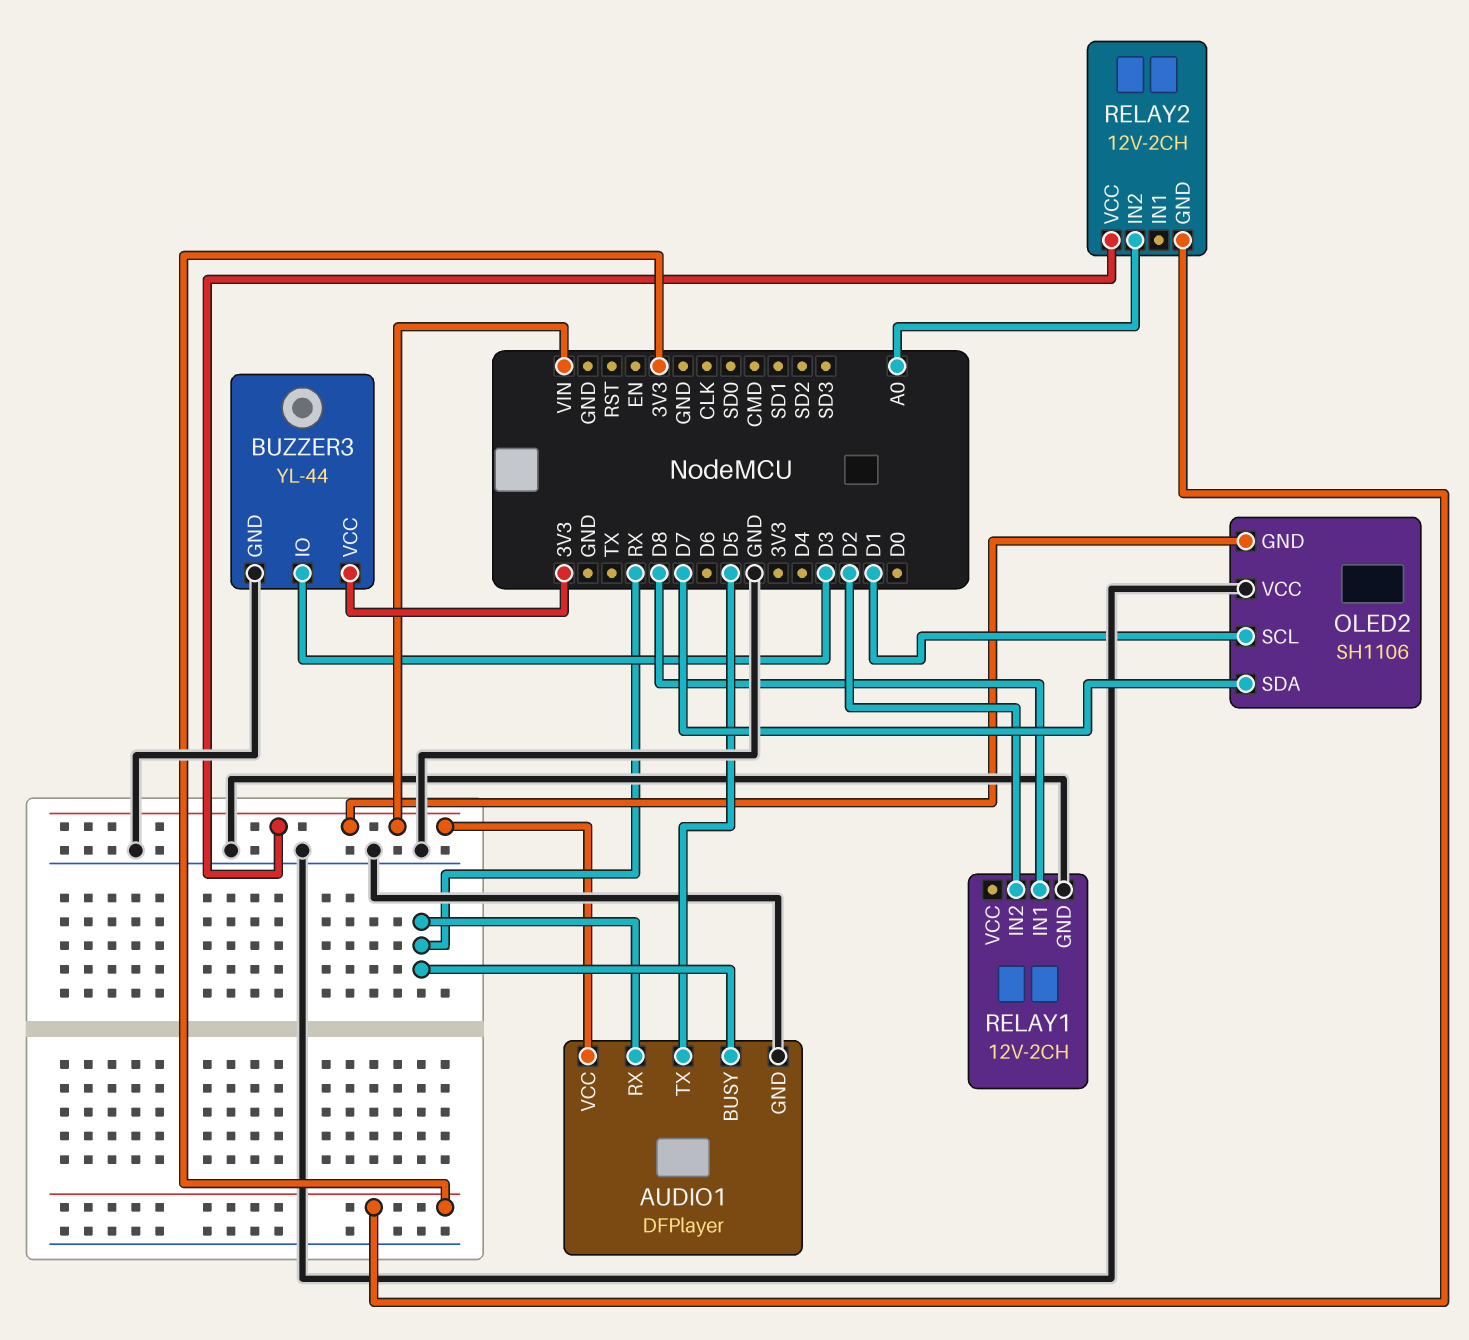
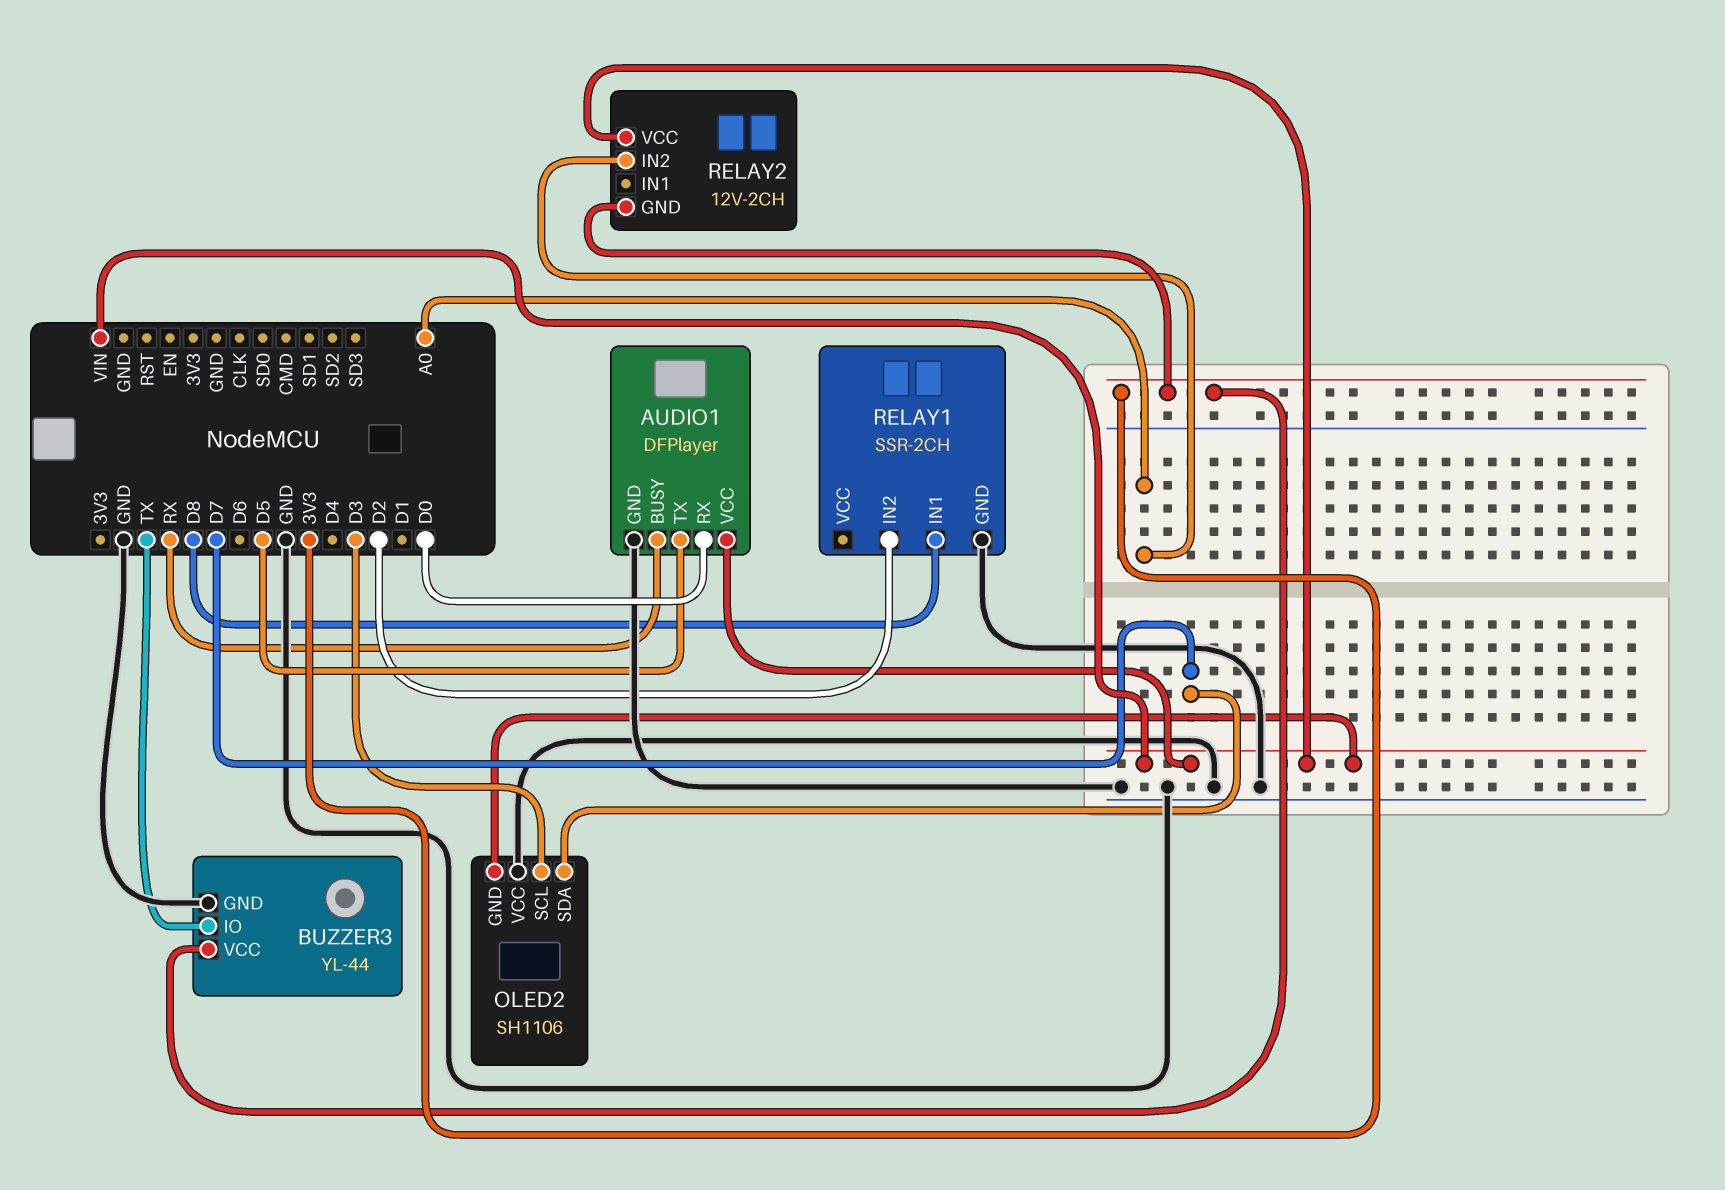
AUDIO1 pin RX: RX -> D0
BUZZER3 pin IO: D3 -> TX
OLED2 pin SCL: D1 -> D3
RELAY1: 12V-2CH -> SSR-2CH

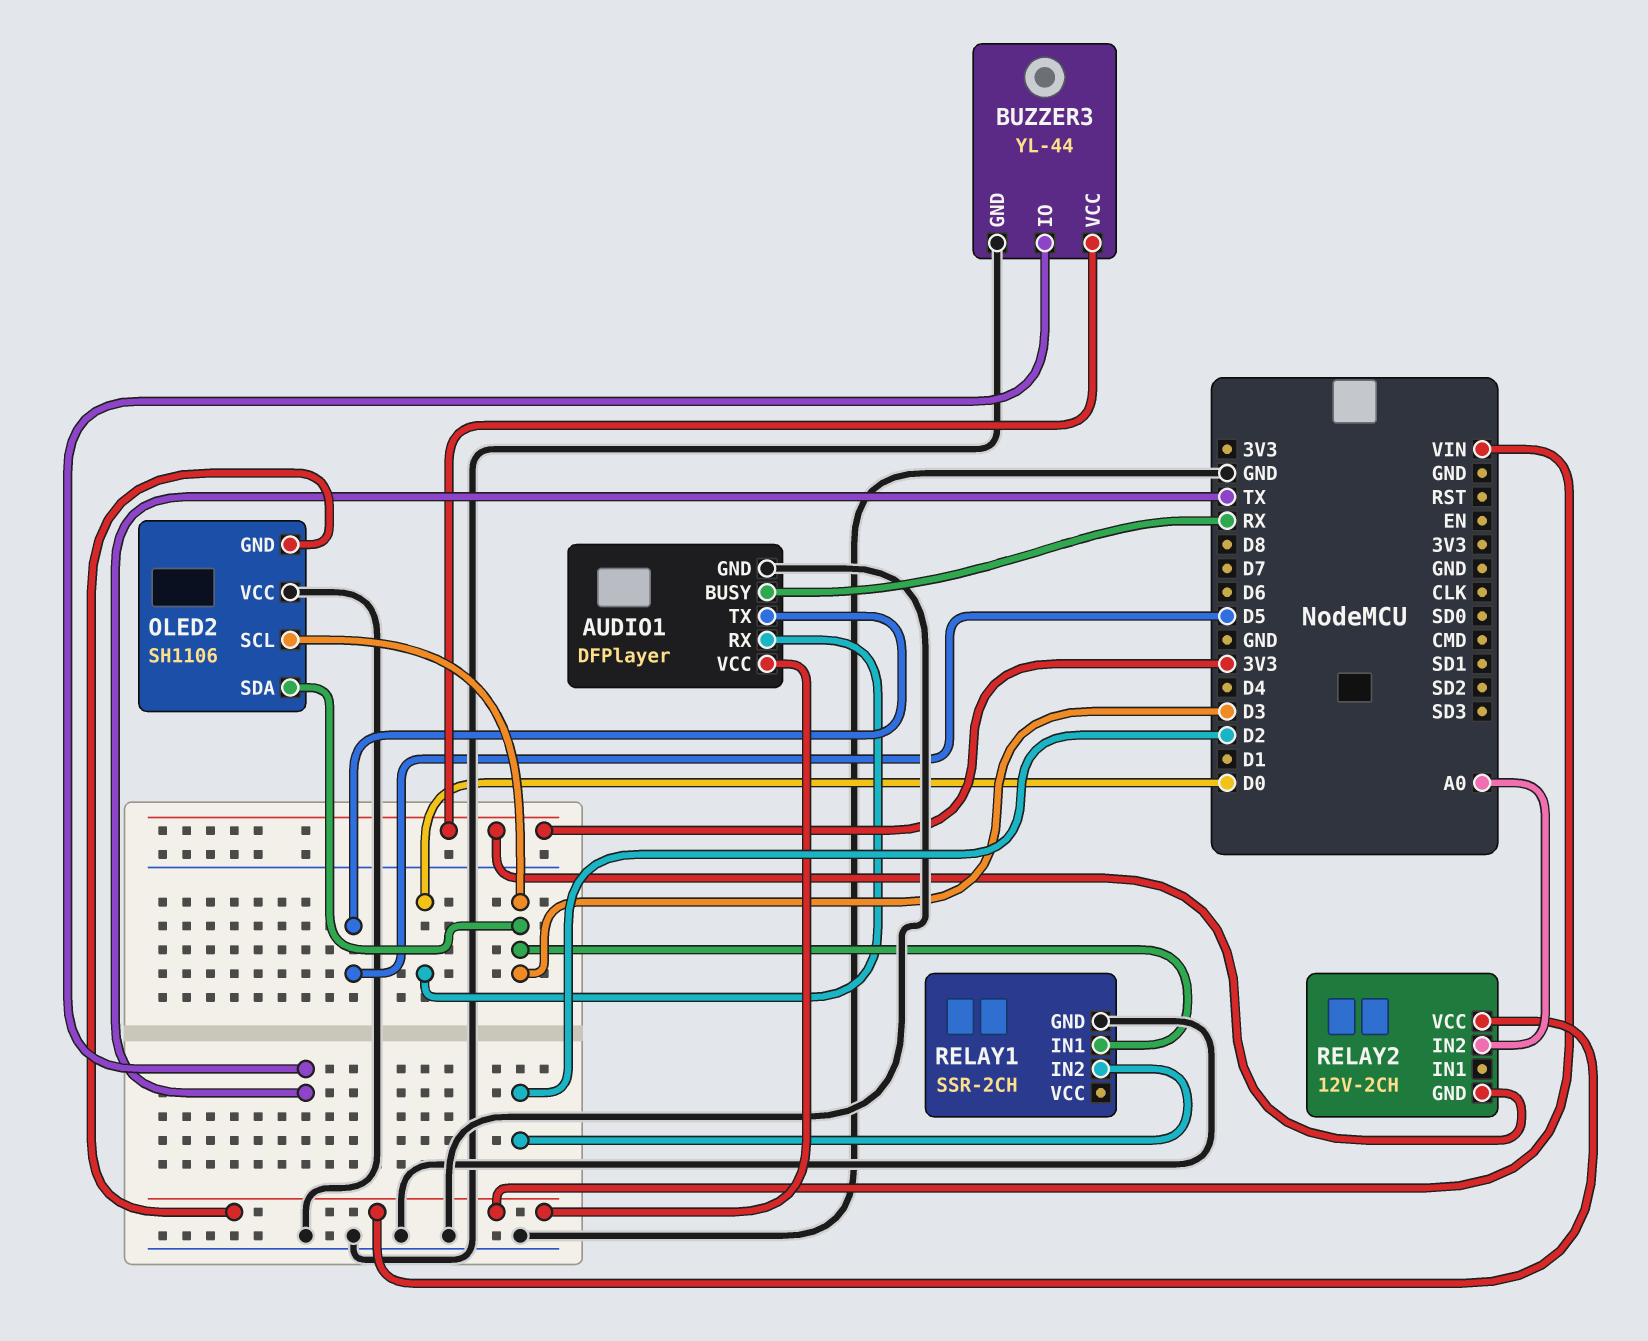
OLED2 pin SDA: D7 -> D3
RELAY1 pin IN1: D8 -> D3

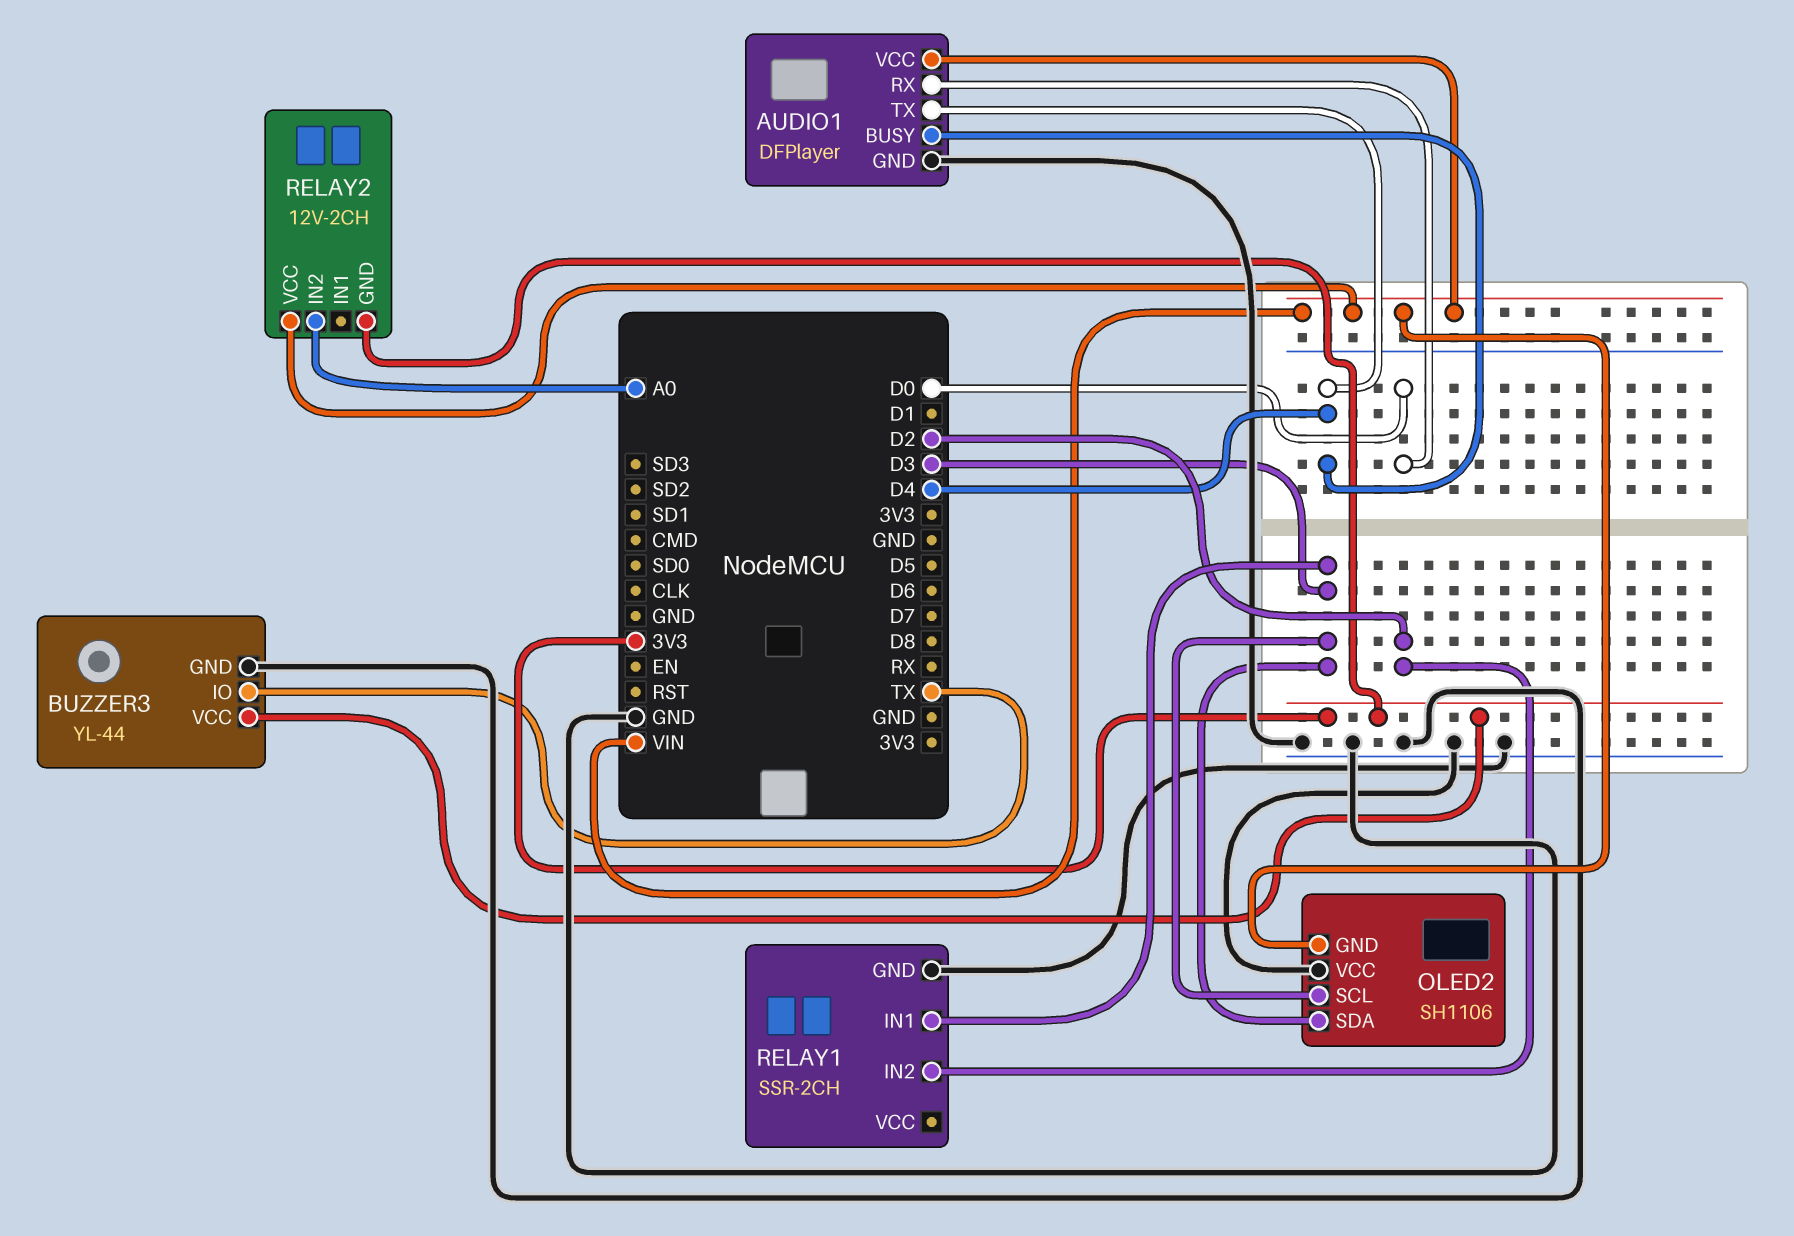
AUDIO1 pin BUSY: RX -> D4
AUDIO1 pin TX: D5 -> D4

